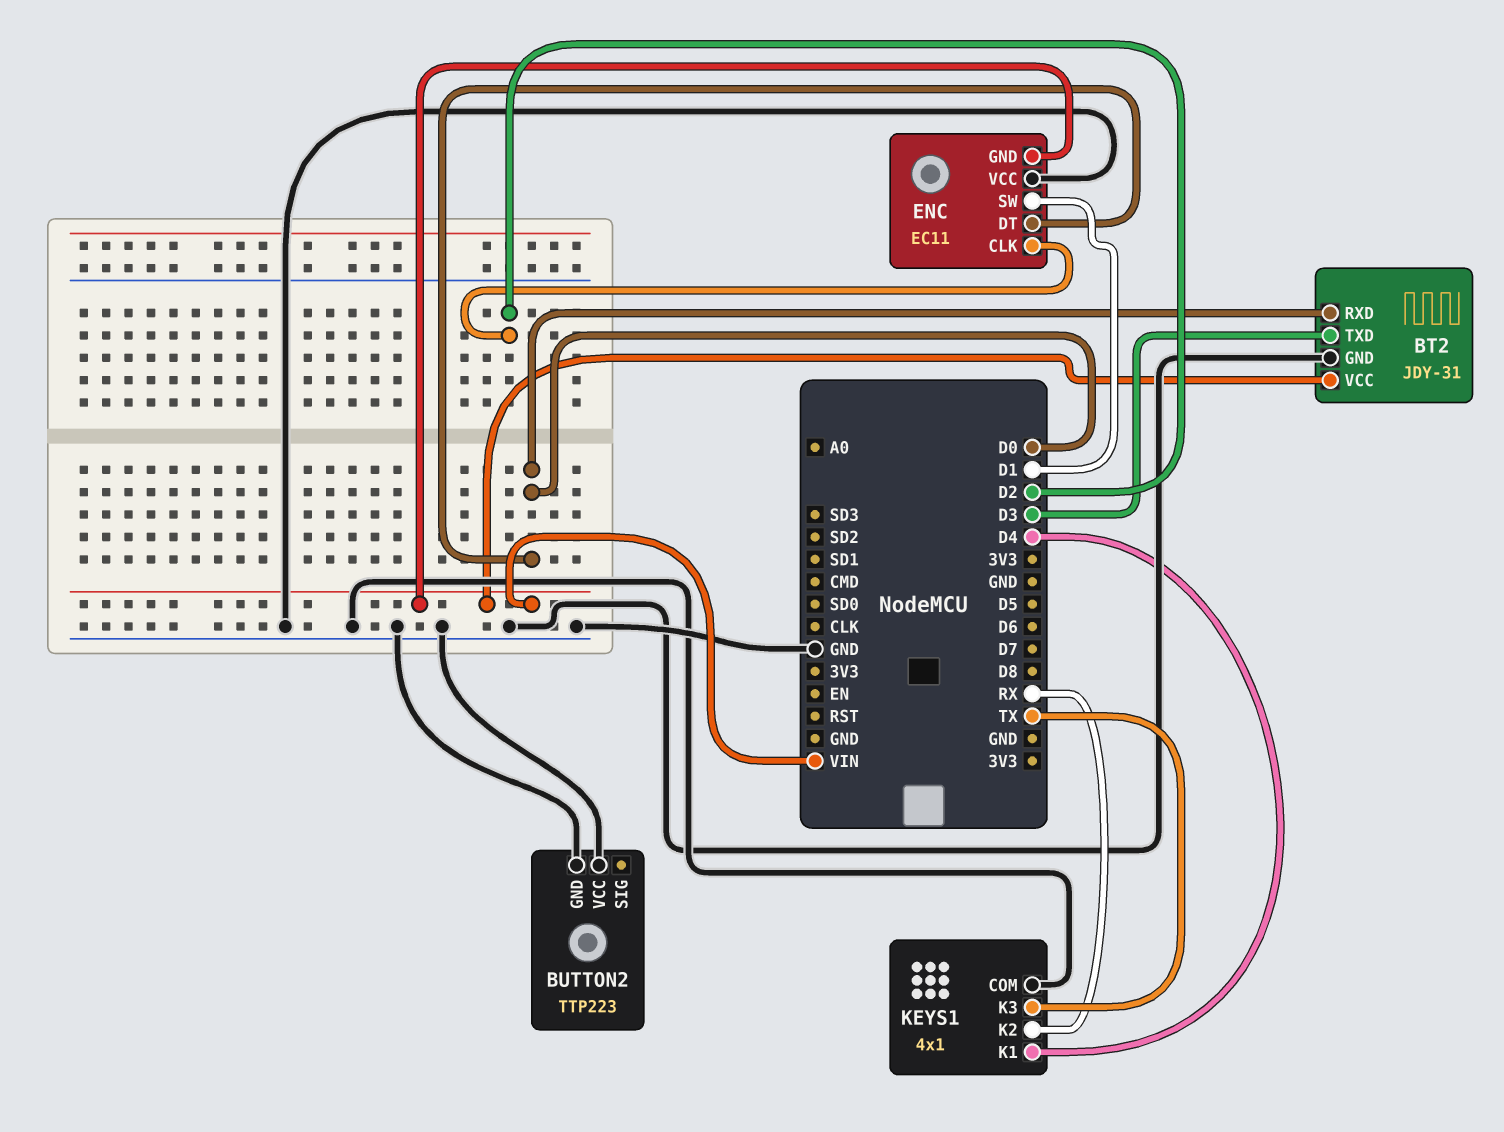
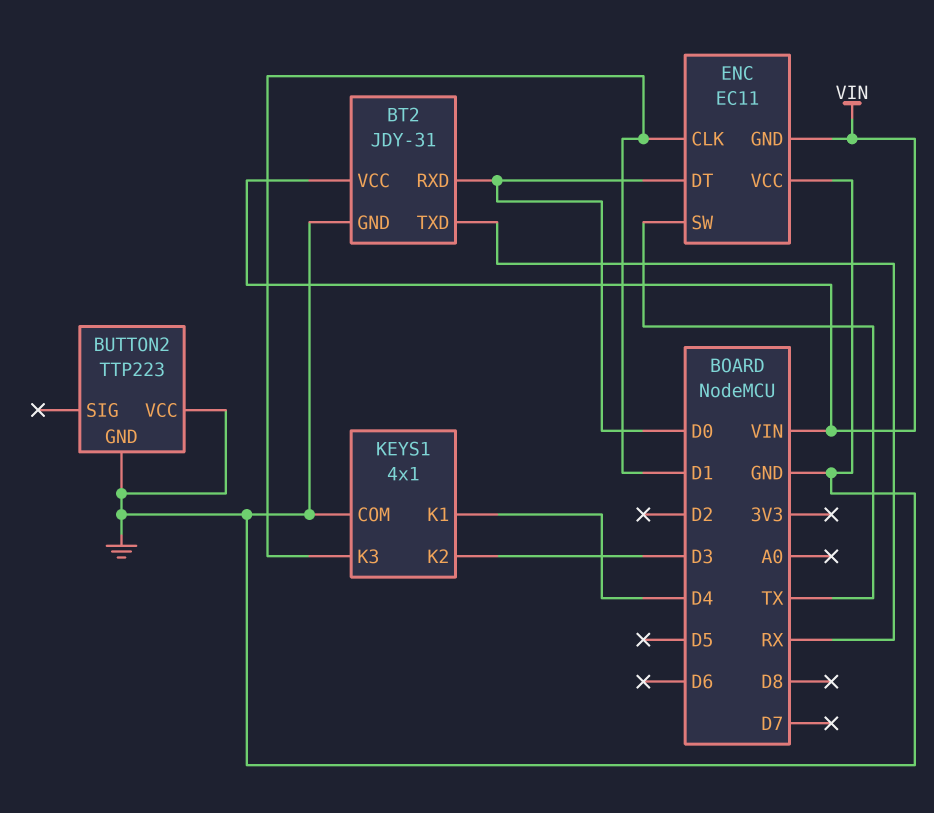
BT2 pin TXD: D3 -> RX
ENC pin CLK: D2 -> D1
ENC pin SW: D1 -> TX
KEYS1 pin K2: RX -> D3
KEYS1 pin K3: TX -> D1

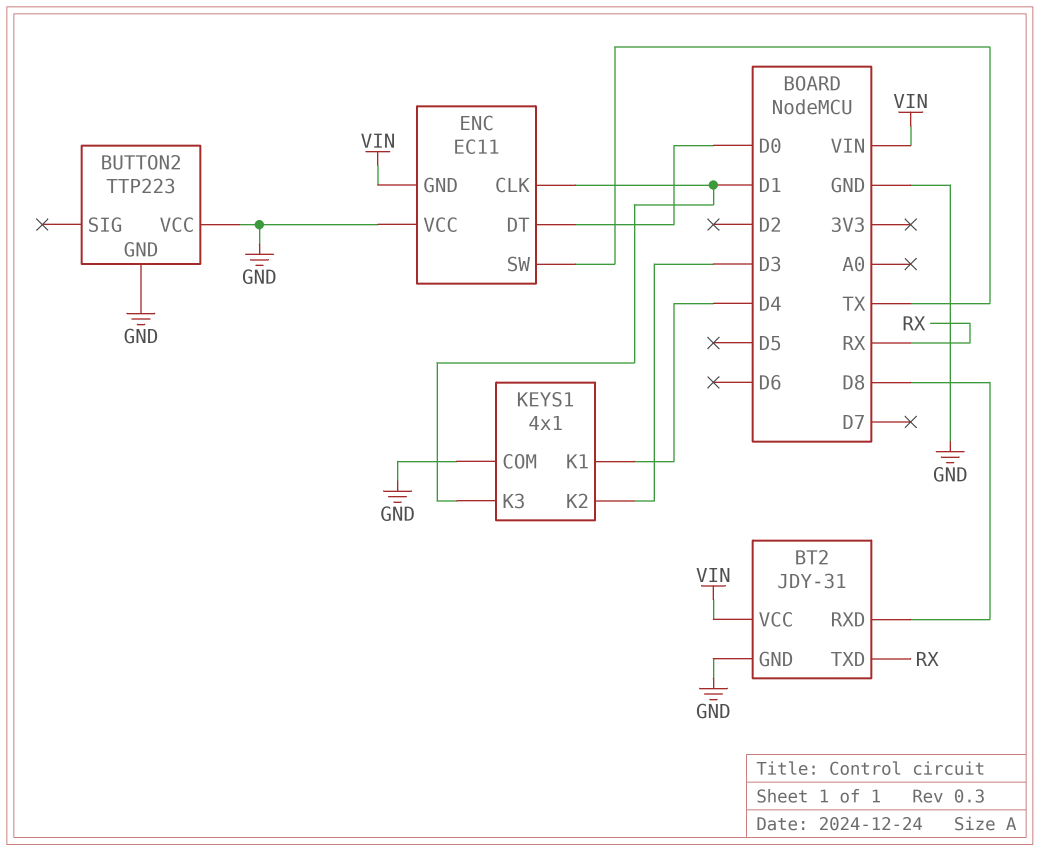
BT2 pin RXD: D0 -> D8

